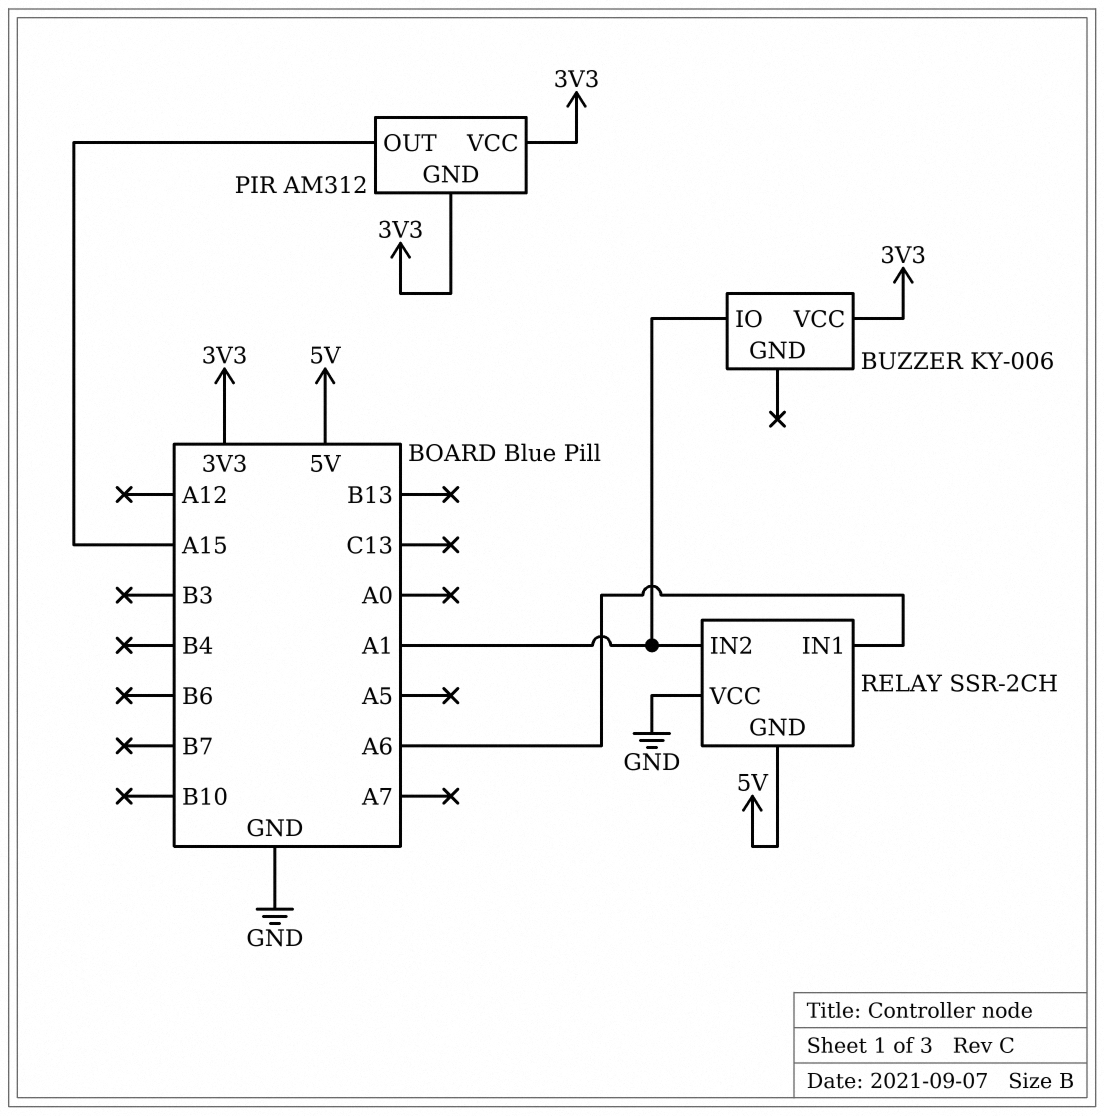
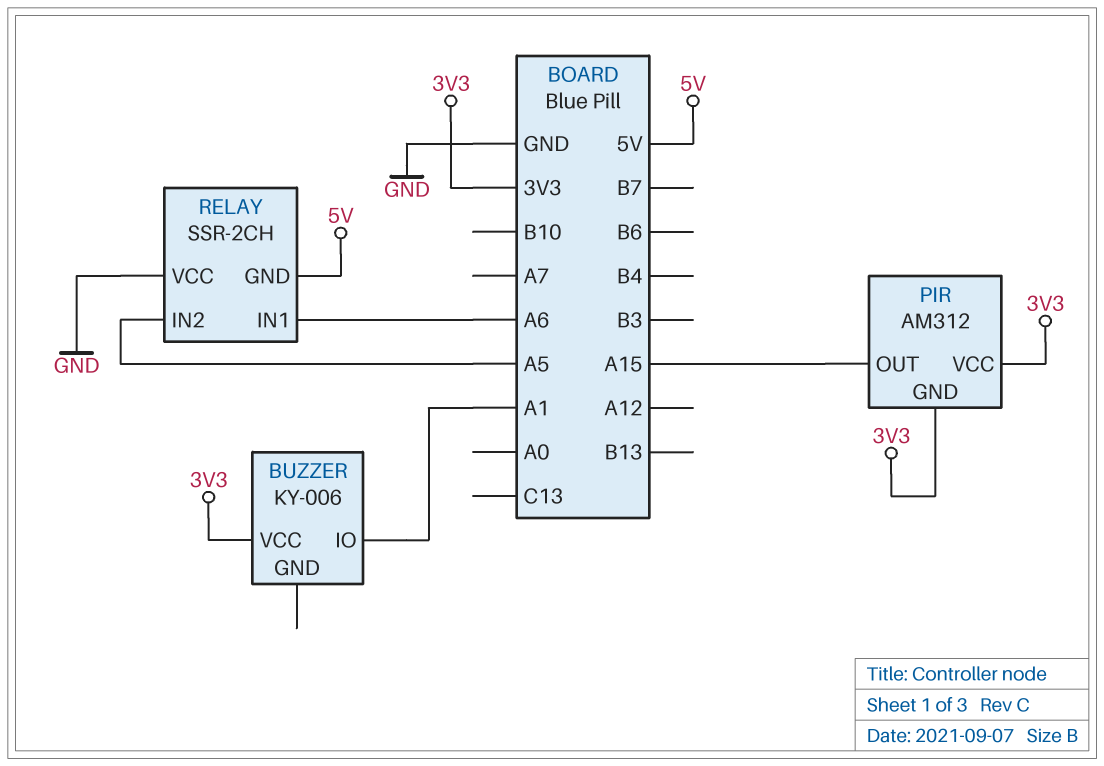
RELAY pin IN2: A1 -> A5

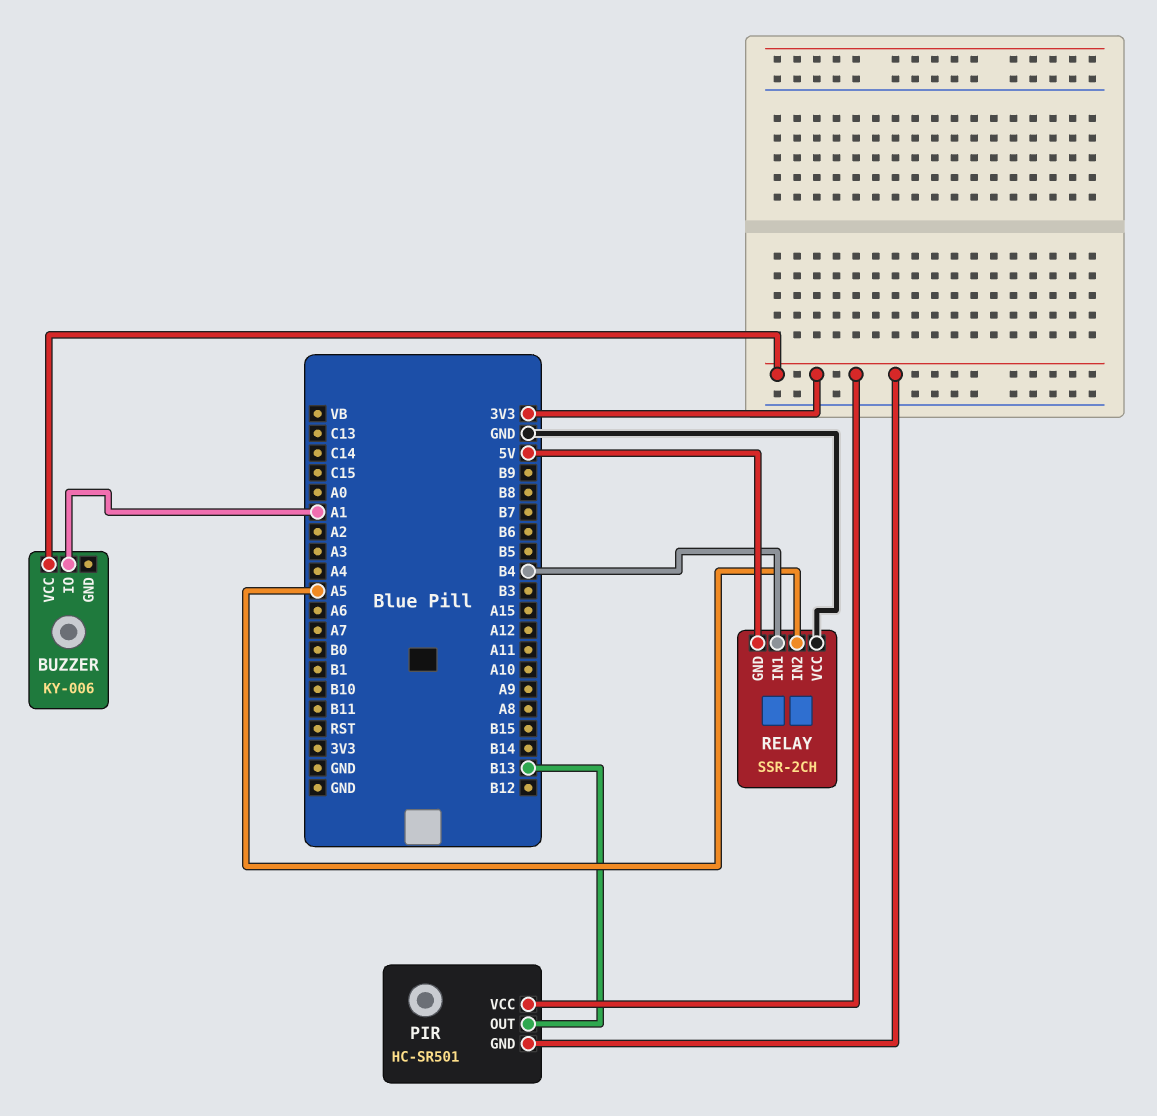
PIR: AM312 -> HC-SR501
PIR pin OUT: A15 -> B13
RELAY pin IN1: A6 -> B4

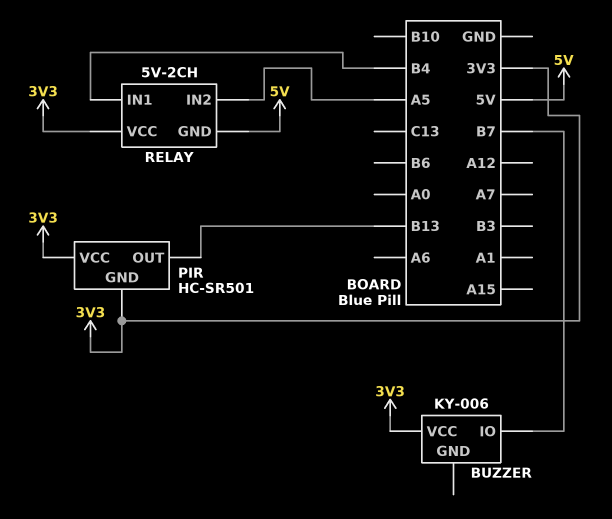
BUZZER pin IO: A1 -> B7
RELAY: SSR-2CH -> 5V-2CH
RELAY pin VCC: GND -> 3V3

